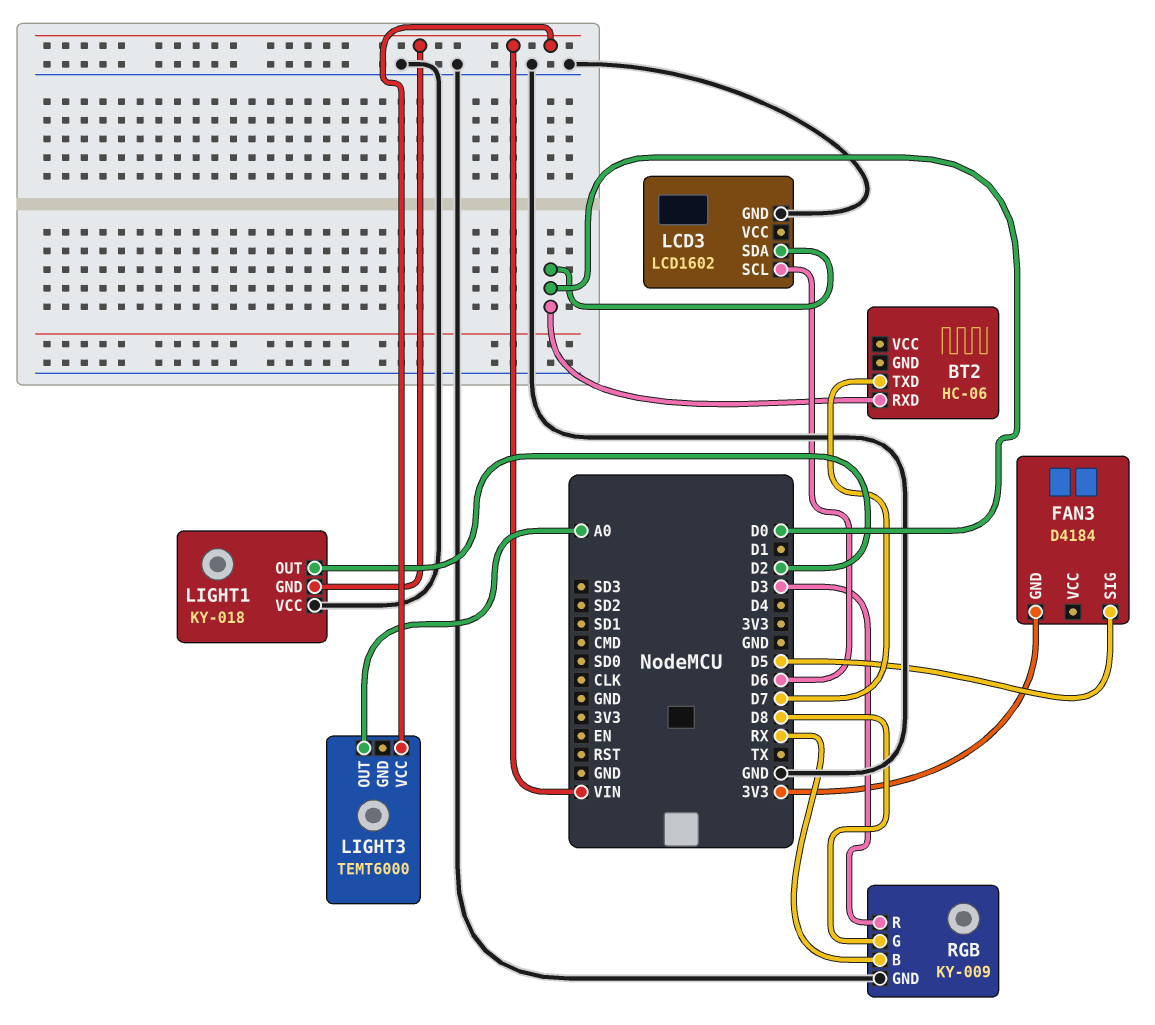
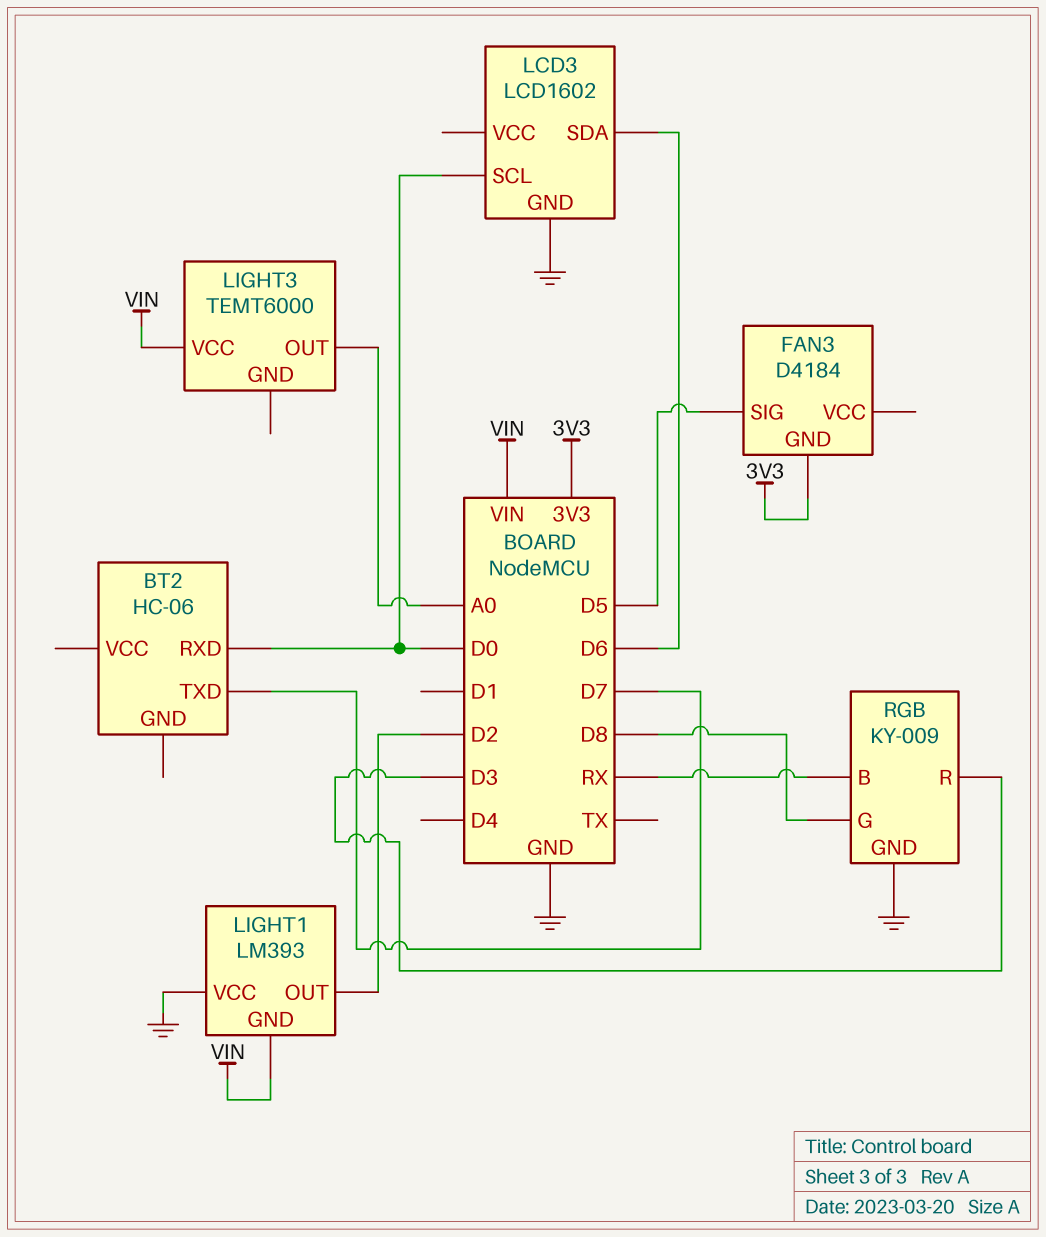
LCD3 pin SCL: D6 -> D0
LCD3 pin SDA: D0 -> D6
LIGHT1: KY-018 -> LM393

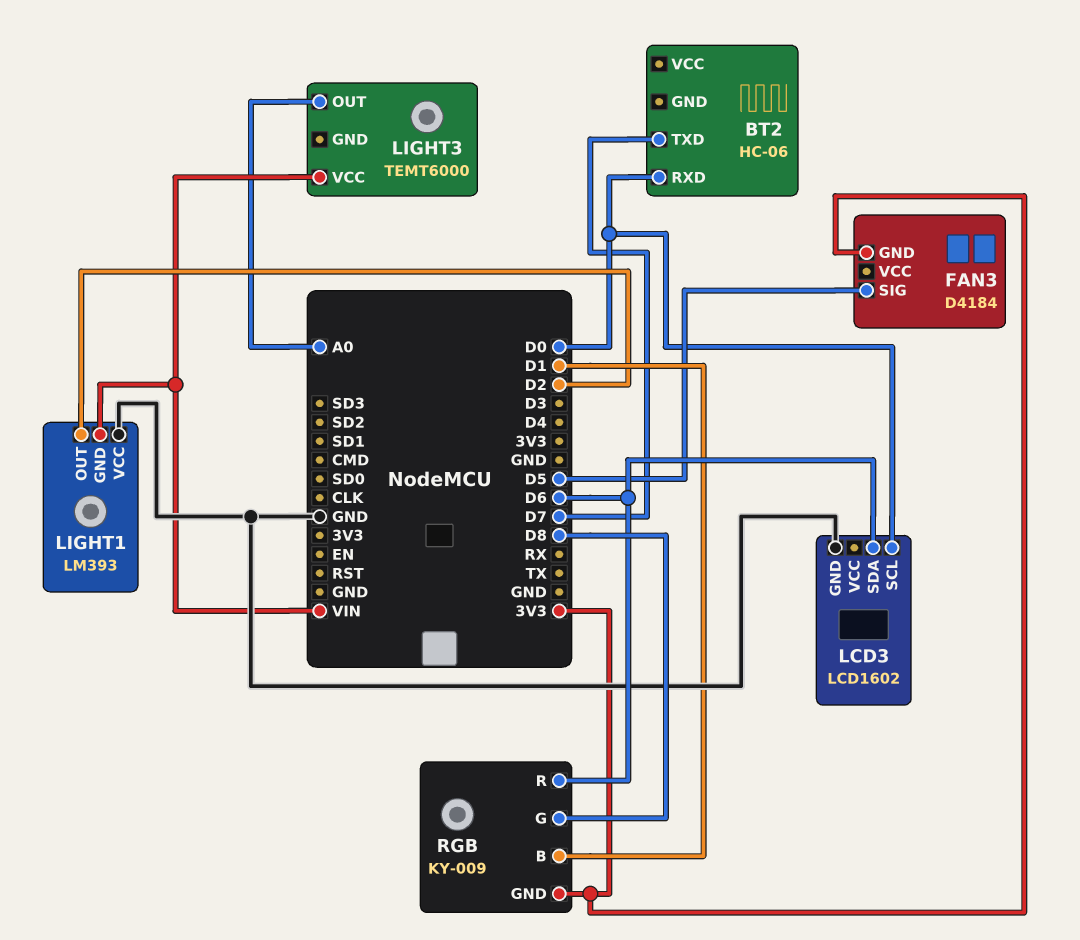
RGB pin B: RX -> D1
RGB pin GND: GND -> 3V3
RGB pin R: D3 -> D6

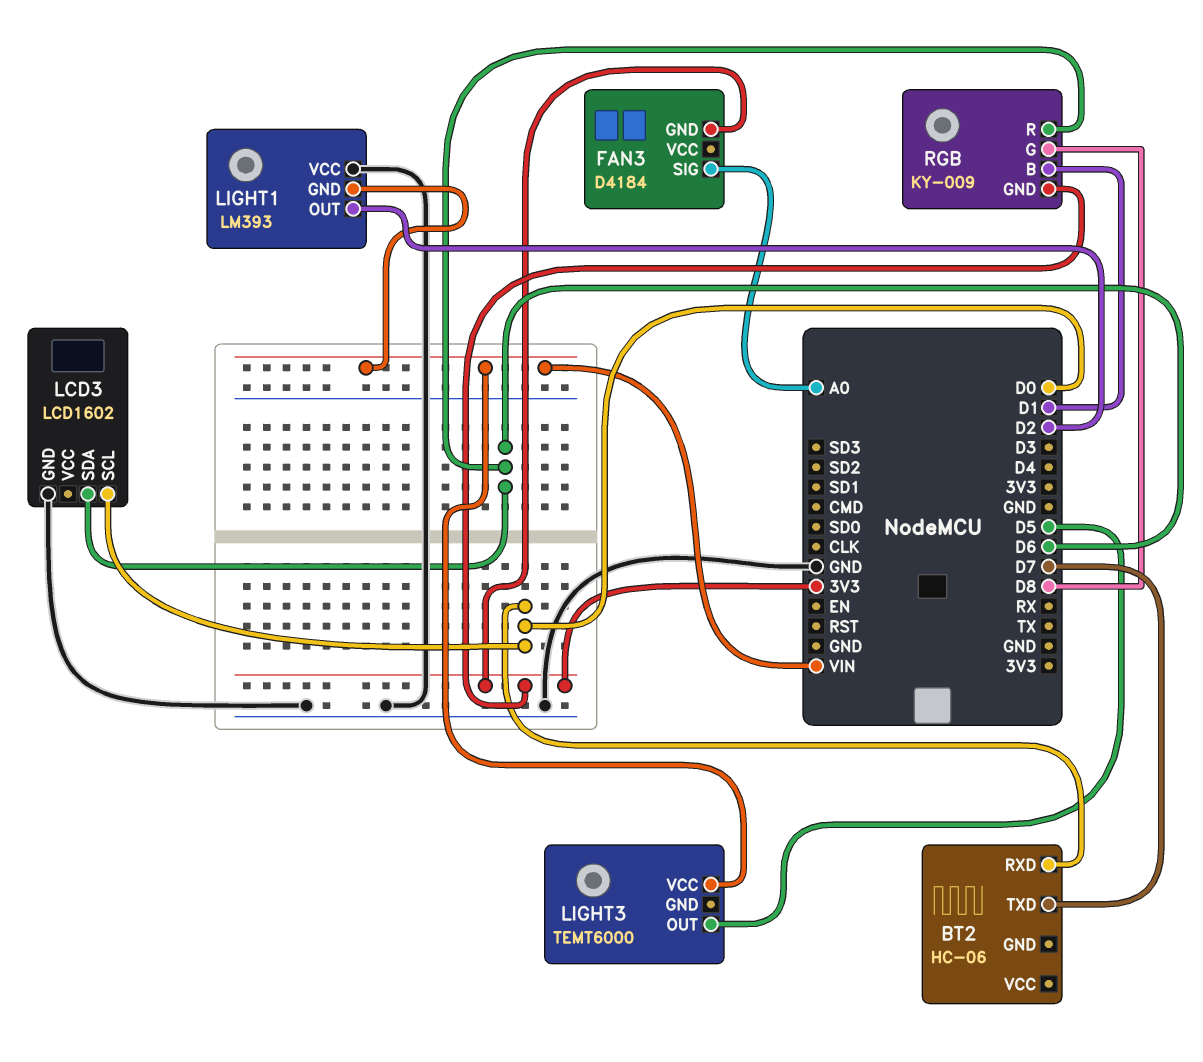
FAN3 pin SIG: D5 -> A0
LIGHT3 pin OUT: A0 -> D5

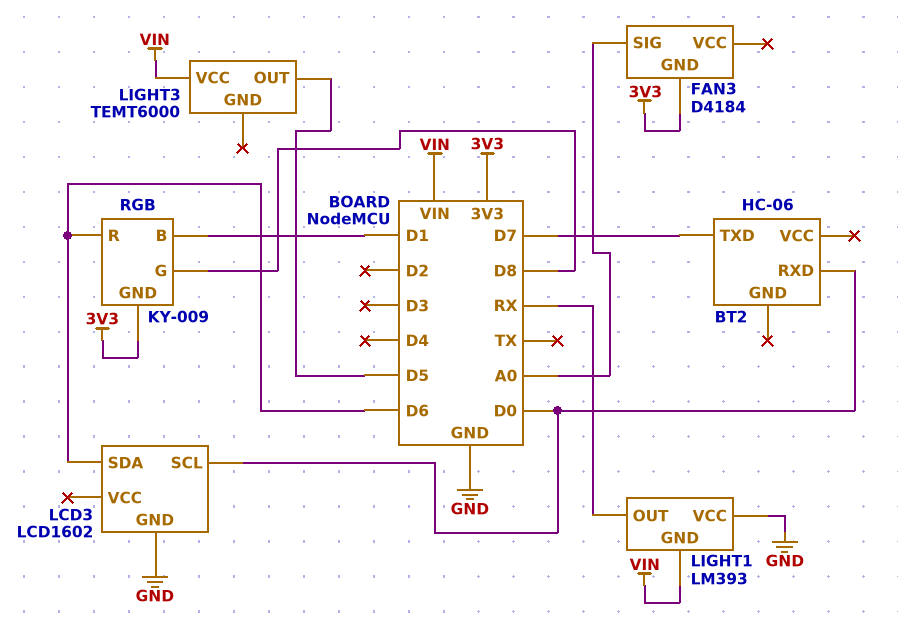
LIGHT1 pin OUT: D2 -> RX

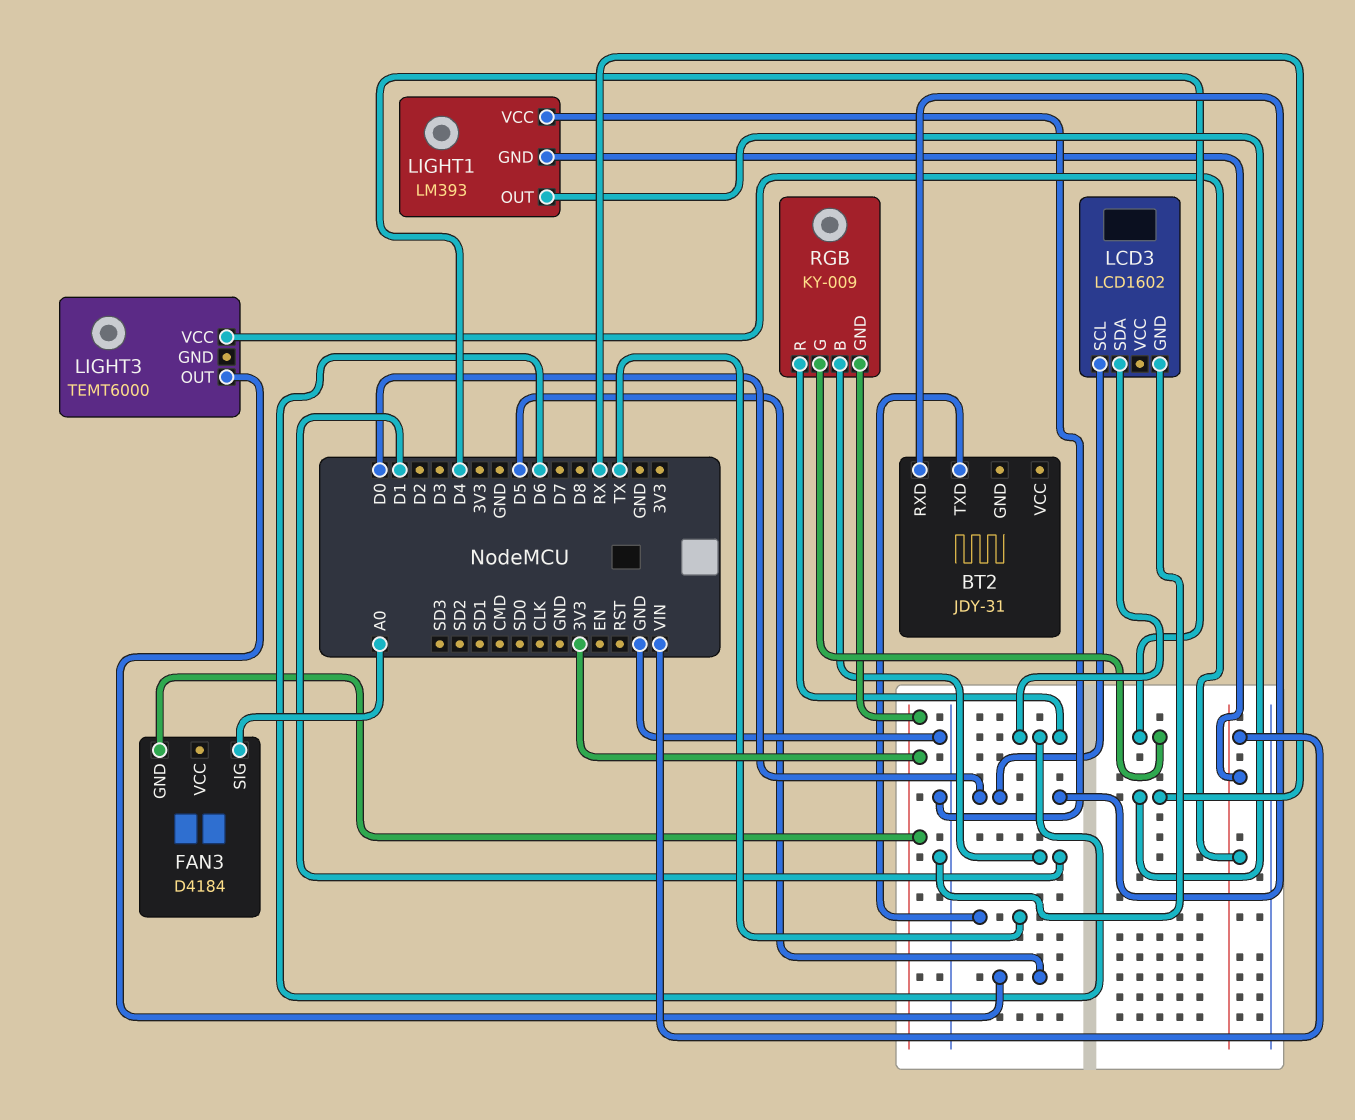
BT2: HC-06 -> JDY-31
BT2 pin TXD: D7 -> TX
RGB pin G: D8 -> D4

